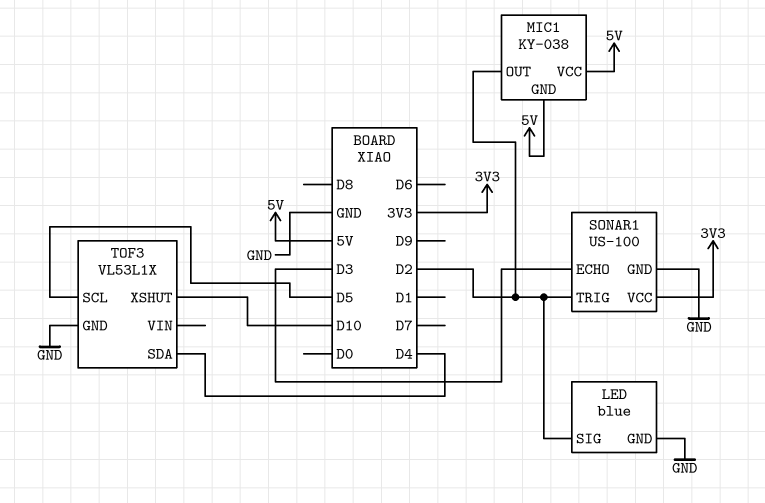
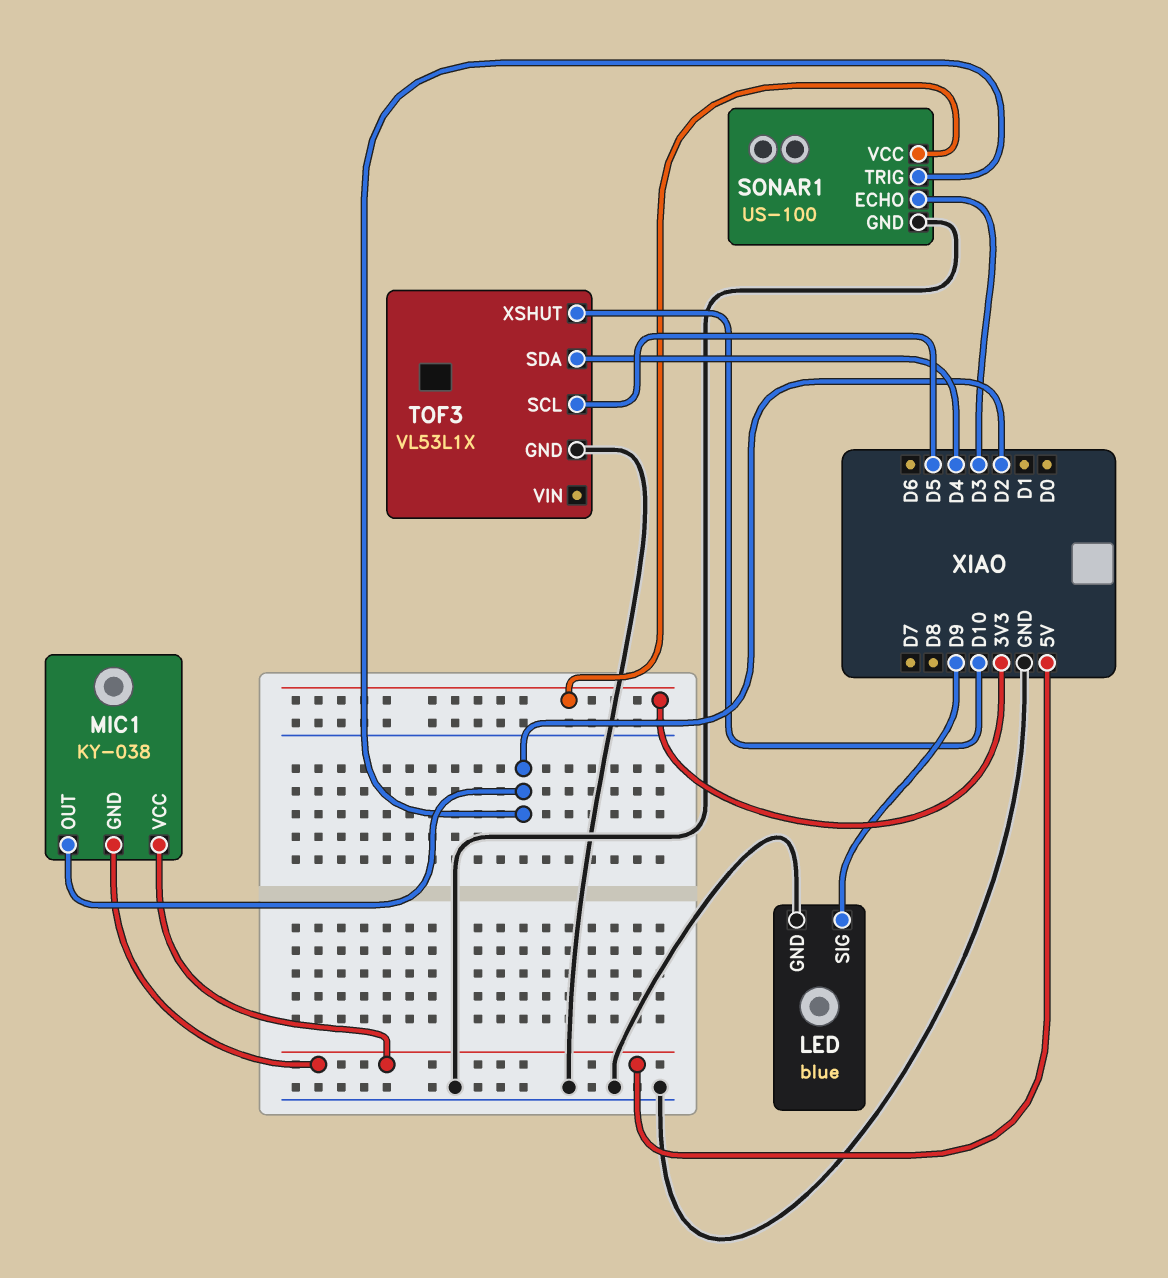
LED pin SIG: D2 -> D9

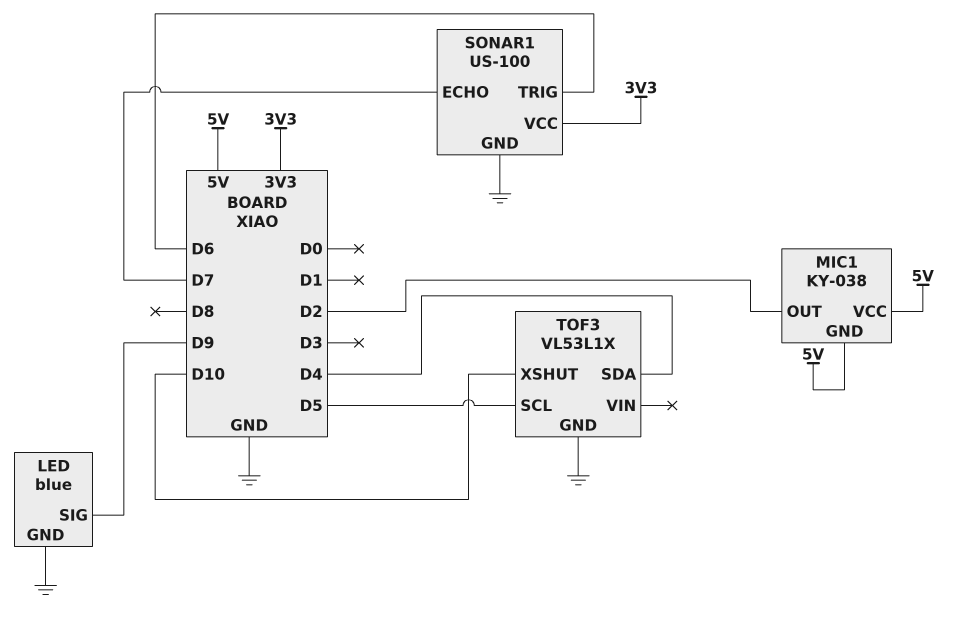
SONAR1 pin ECHO: D3 -> D7
SONAR1 pin TRIG: D2 -> D6

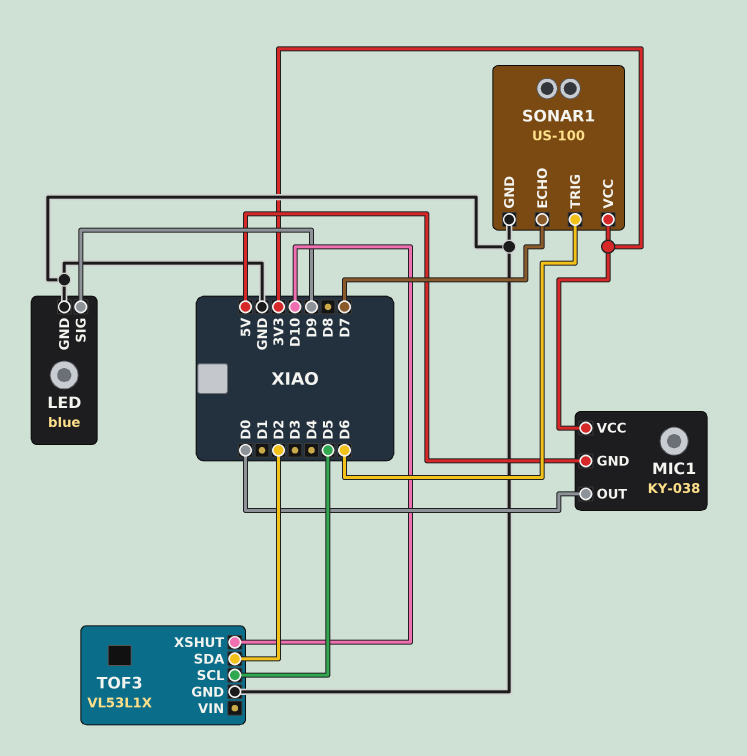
MIC1 pin OUT: D2 -> D0
MIC1 pin VCC: 5V -> 3V3
TOF3 pin SDA: D4 -> D2

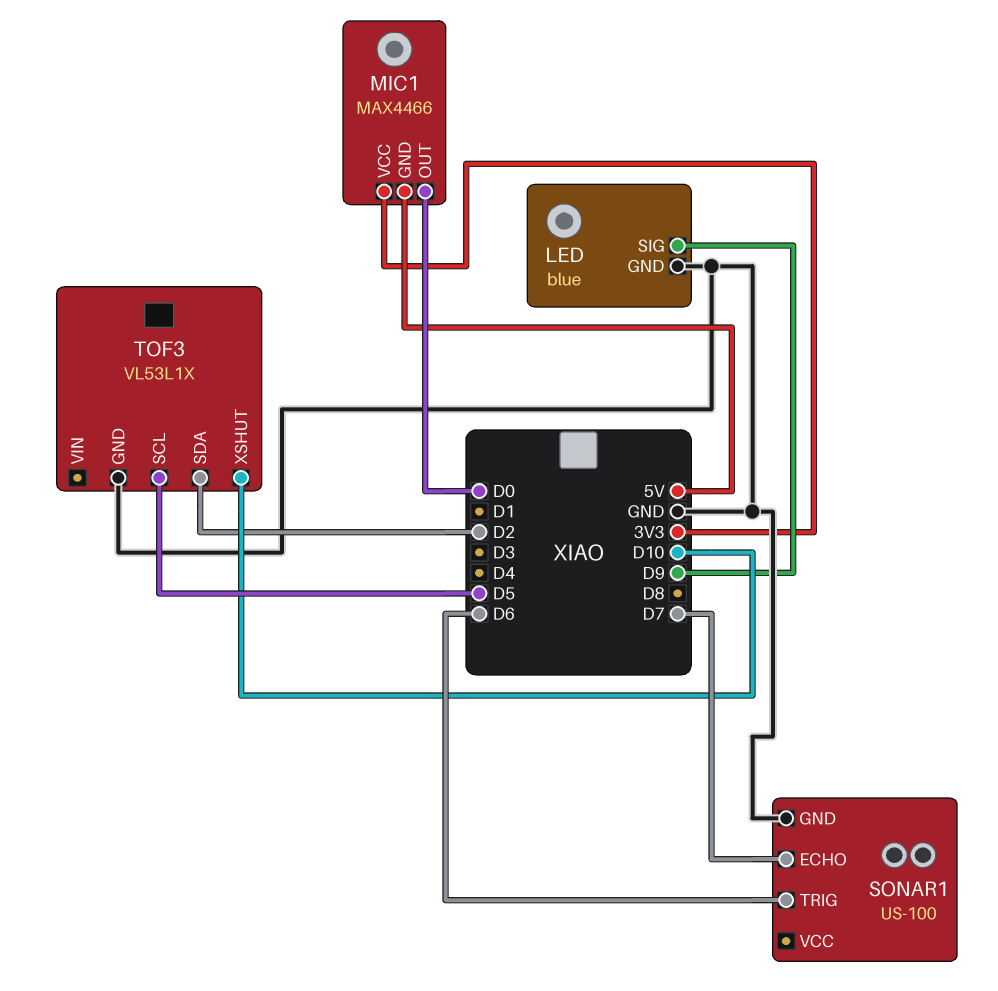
MIC1: KY-038 -> MAX4466
SONAR1 pin VCC: 3V3 -> none

